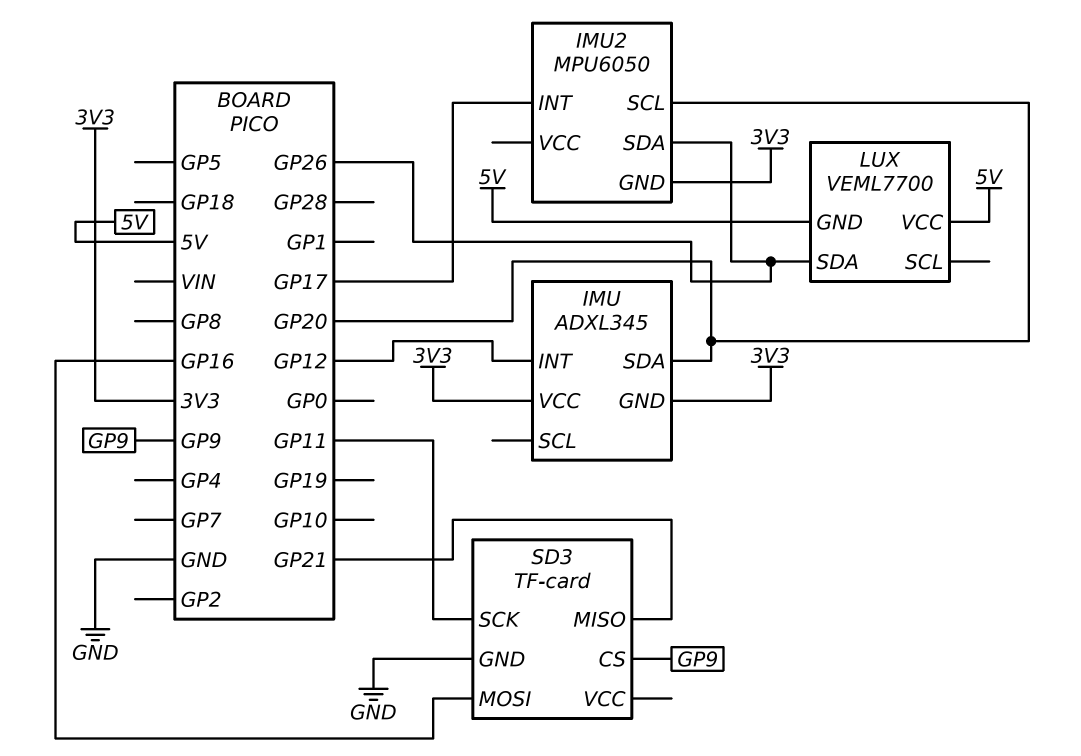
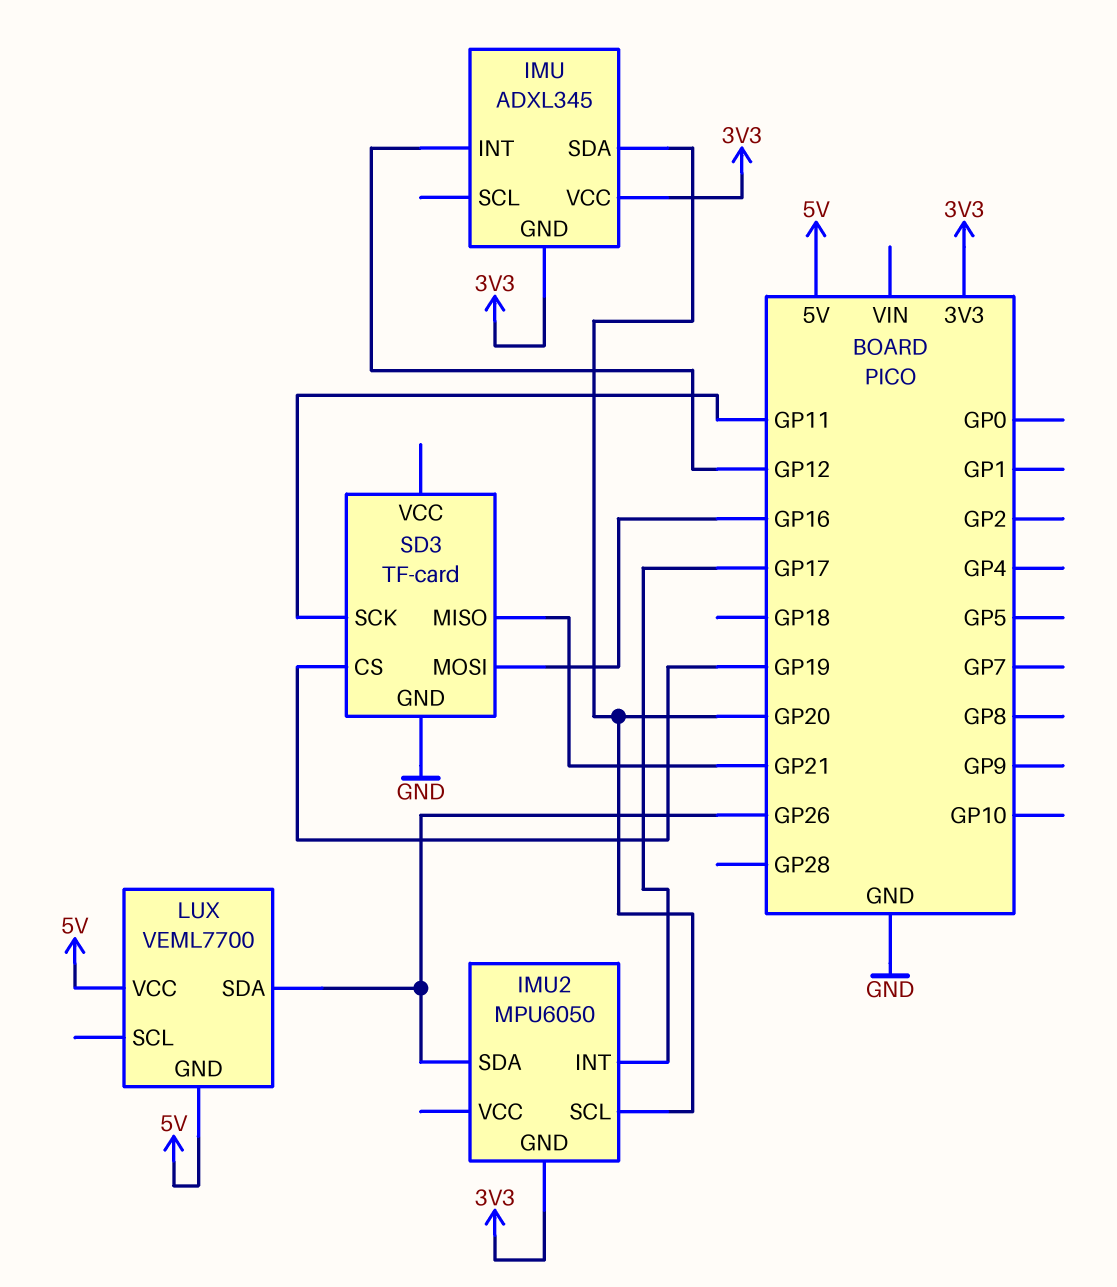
SD3 pin CS: GP9 -> GP19

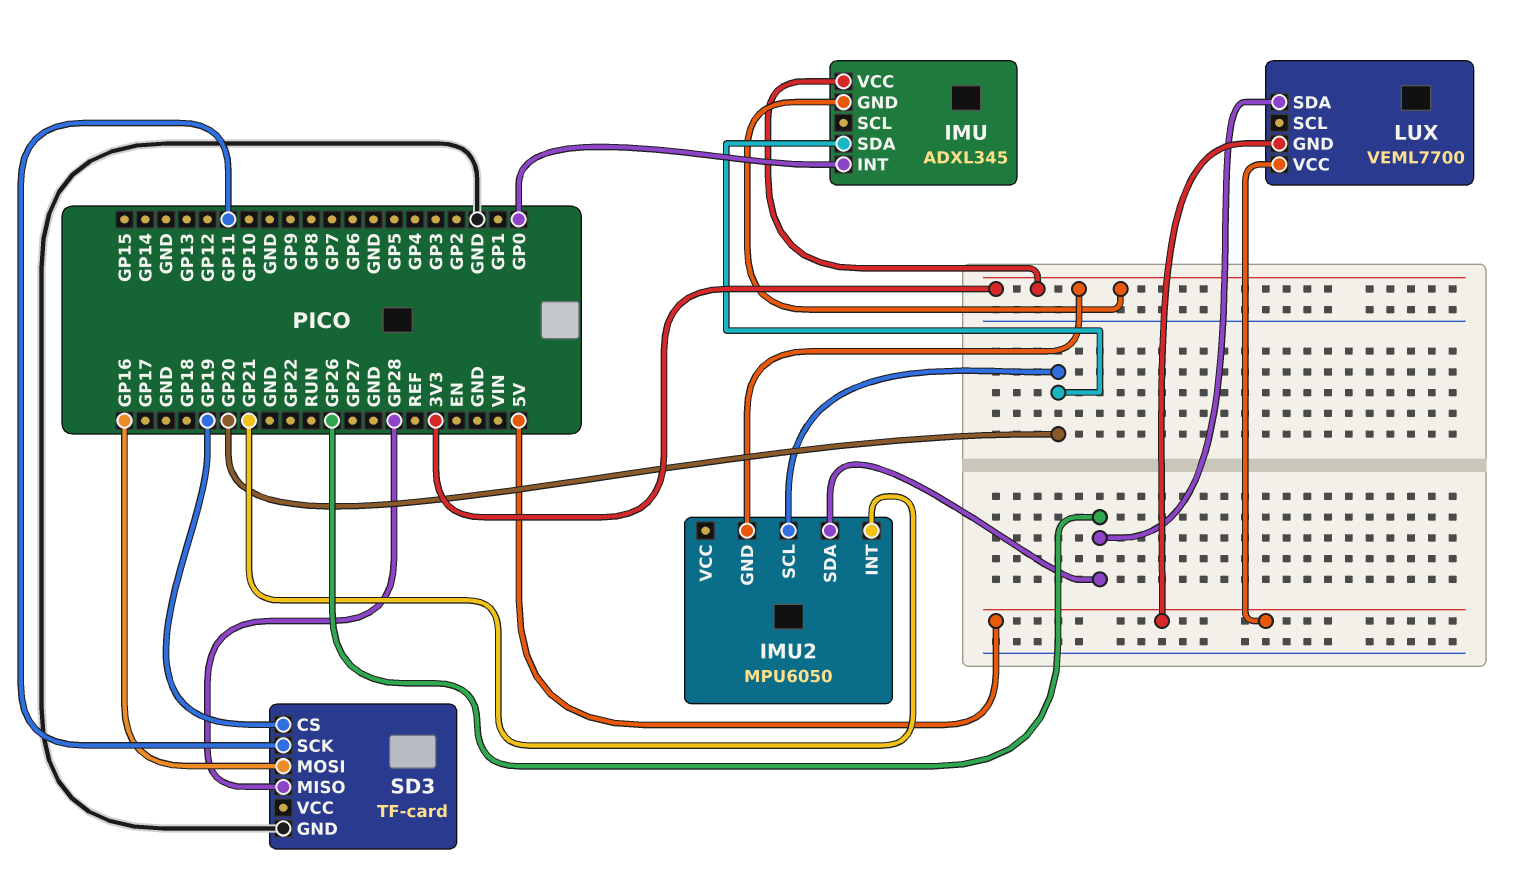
IMU pin INT: GP12 -> GP0
IMU2 pin INT: GP17 -> GP21
SD3 pin MISO: GP21 -> GP28

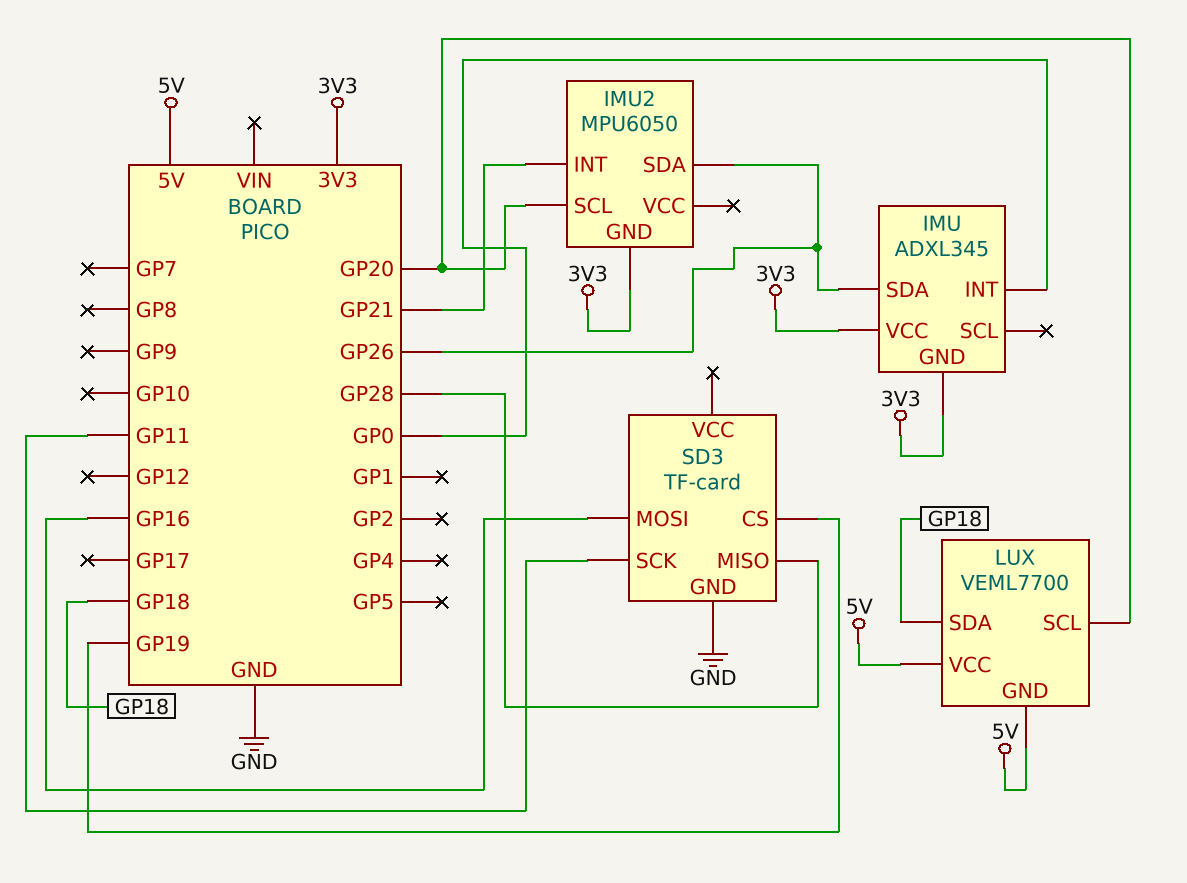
IMU pin SDA: GP20 -> GP26
LUX pin SCL: none -> GP20
LUX pin SDA: GP26 -> GP18

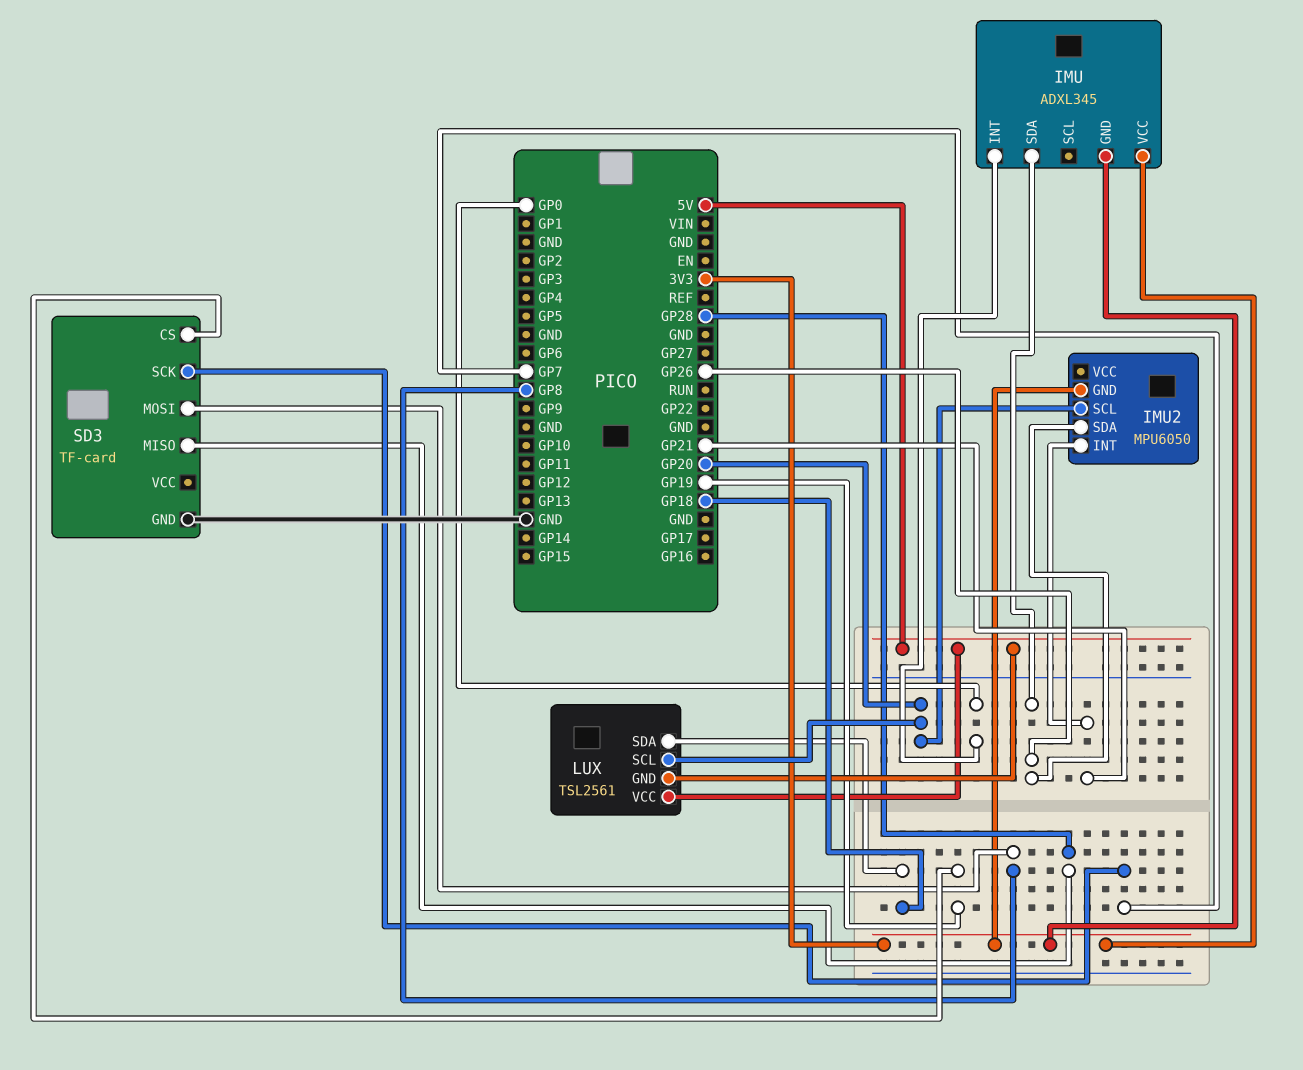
LUX: VEML7700 -> TSL2561
SD3 pin MOSI: GP16 -> GP8
SD3 pin SCK: GP11 -> GP7

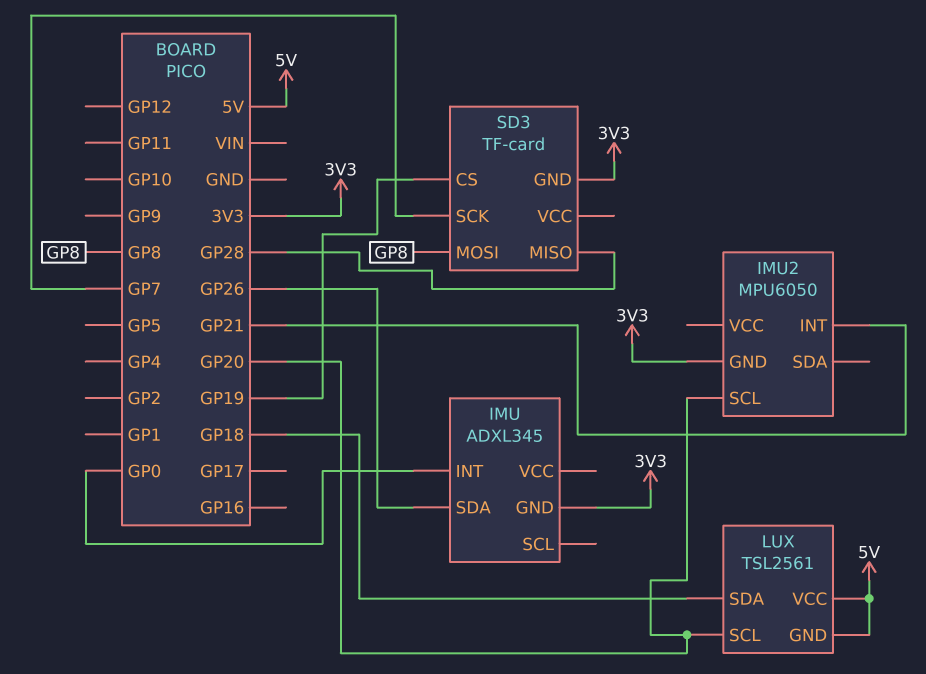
IMU pin VCC: 3V3 -> none
IMU2 pin SDA: GP26 -> none
SD3 pin GND: GND -> 3V3

